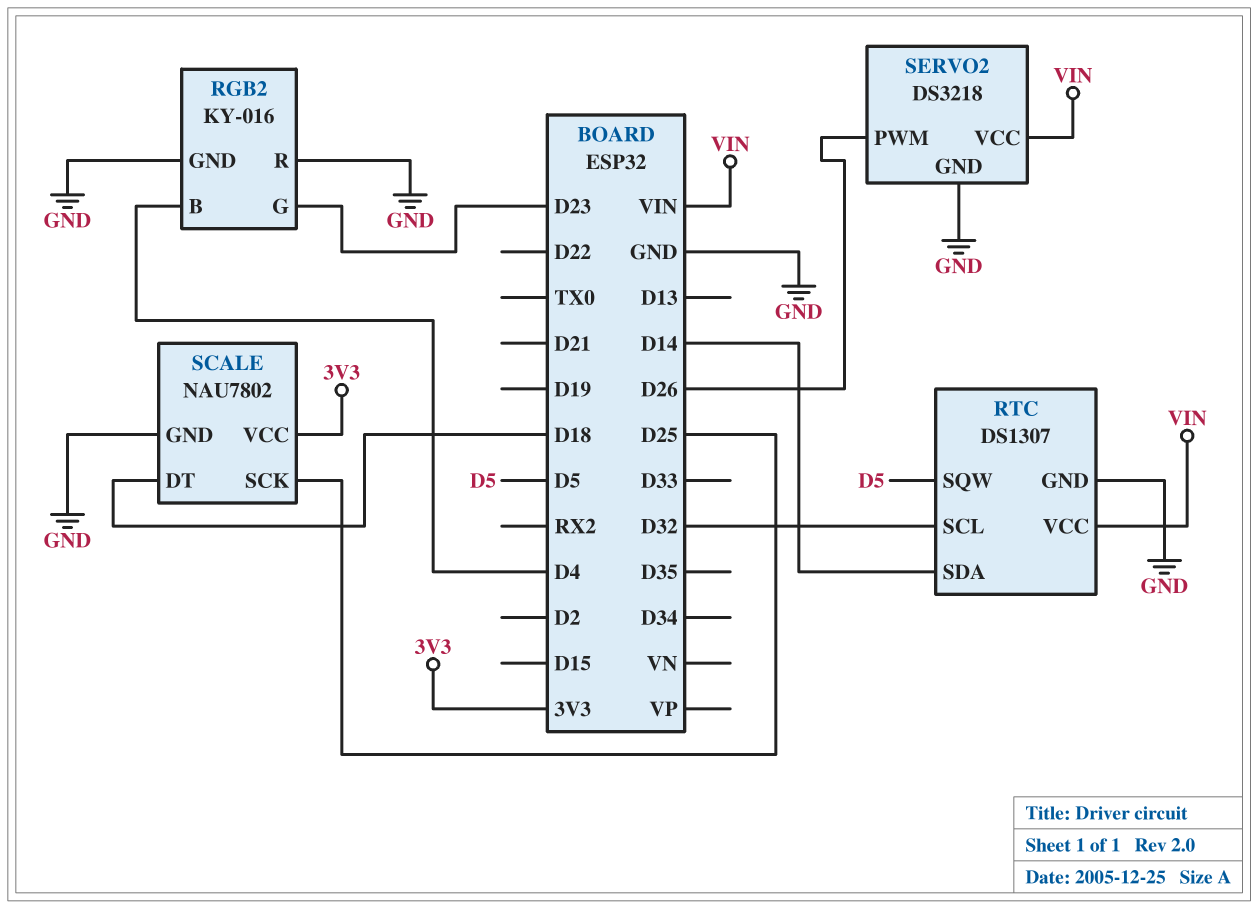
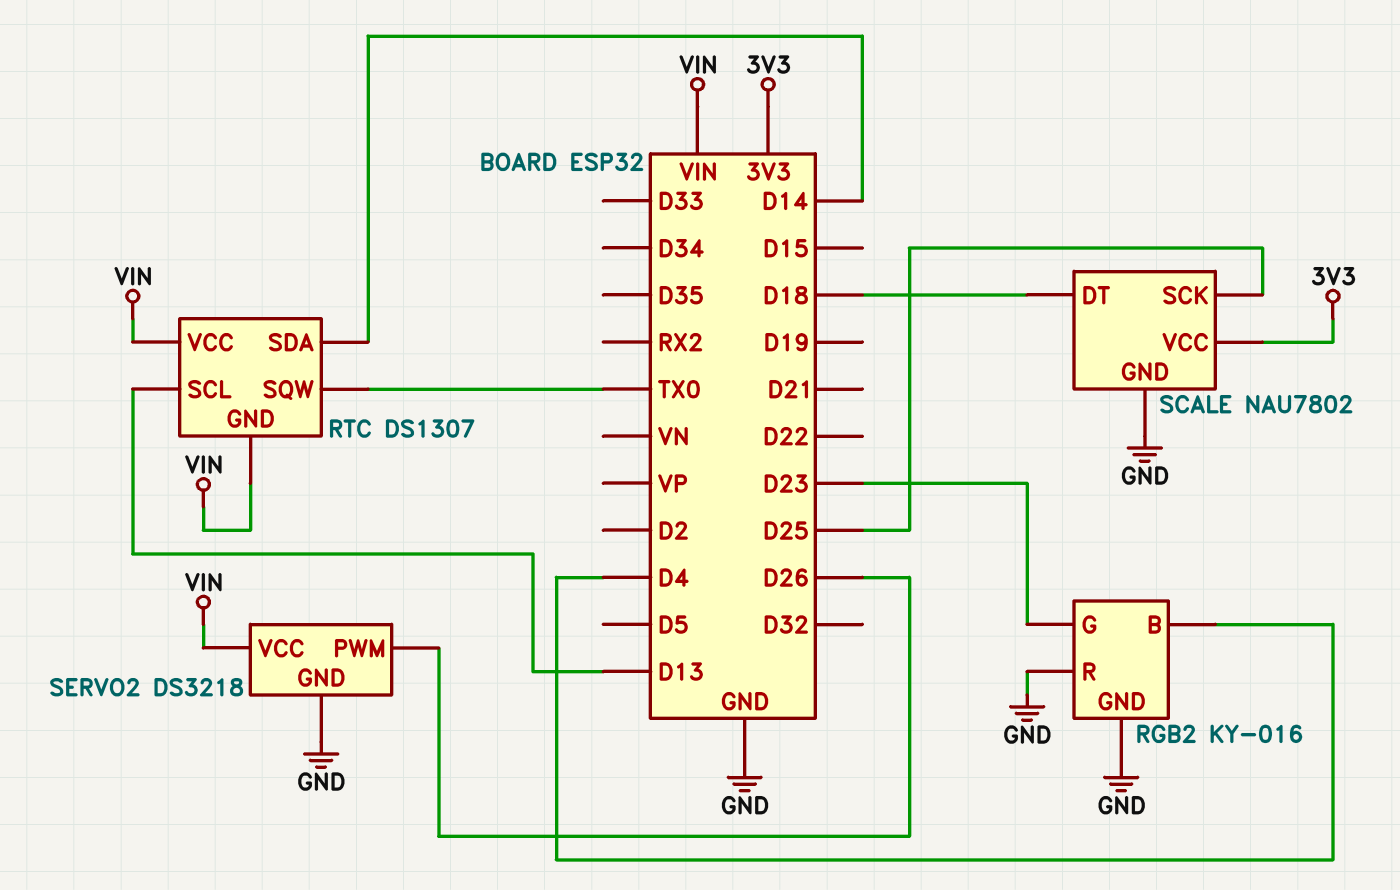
RTC pin GND: GND -> VIN
RTC pin SCL: D32 -> D13
RTC pin SQW: D5 -> TX0

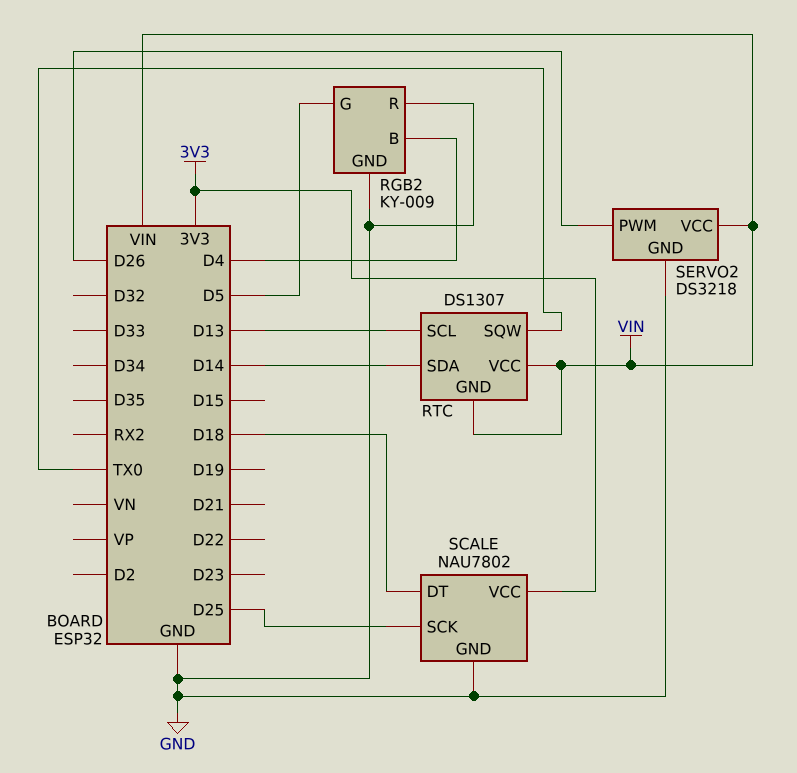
RGB2: KY-016 -> KY-009
RGB2 pin G: D23 -> D5

